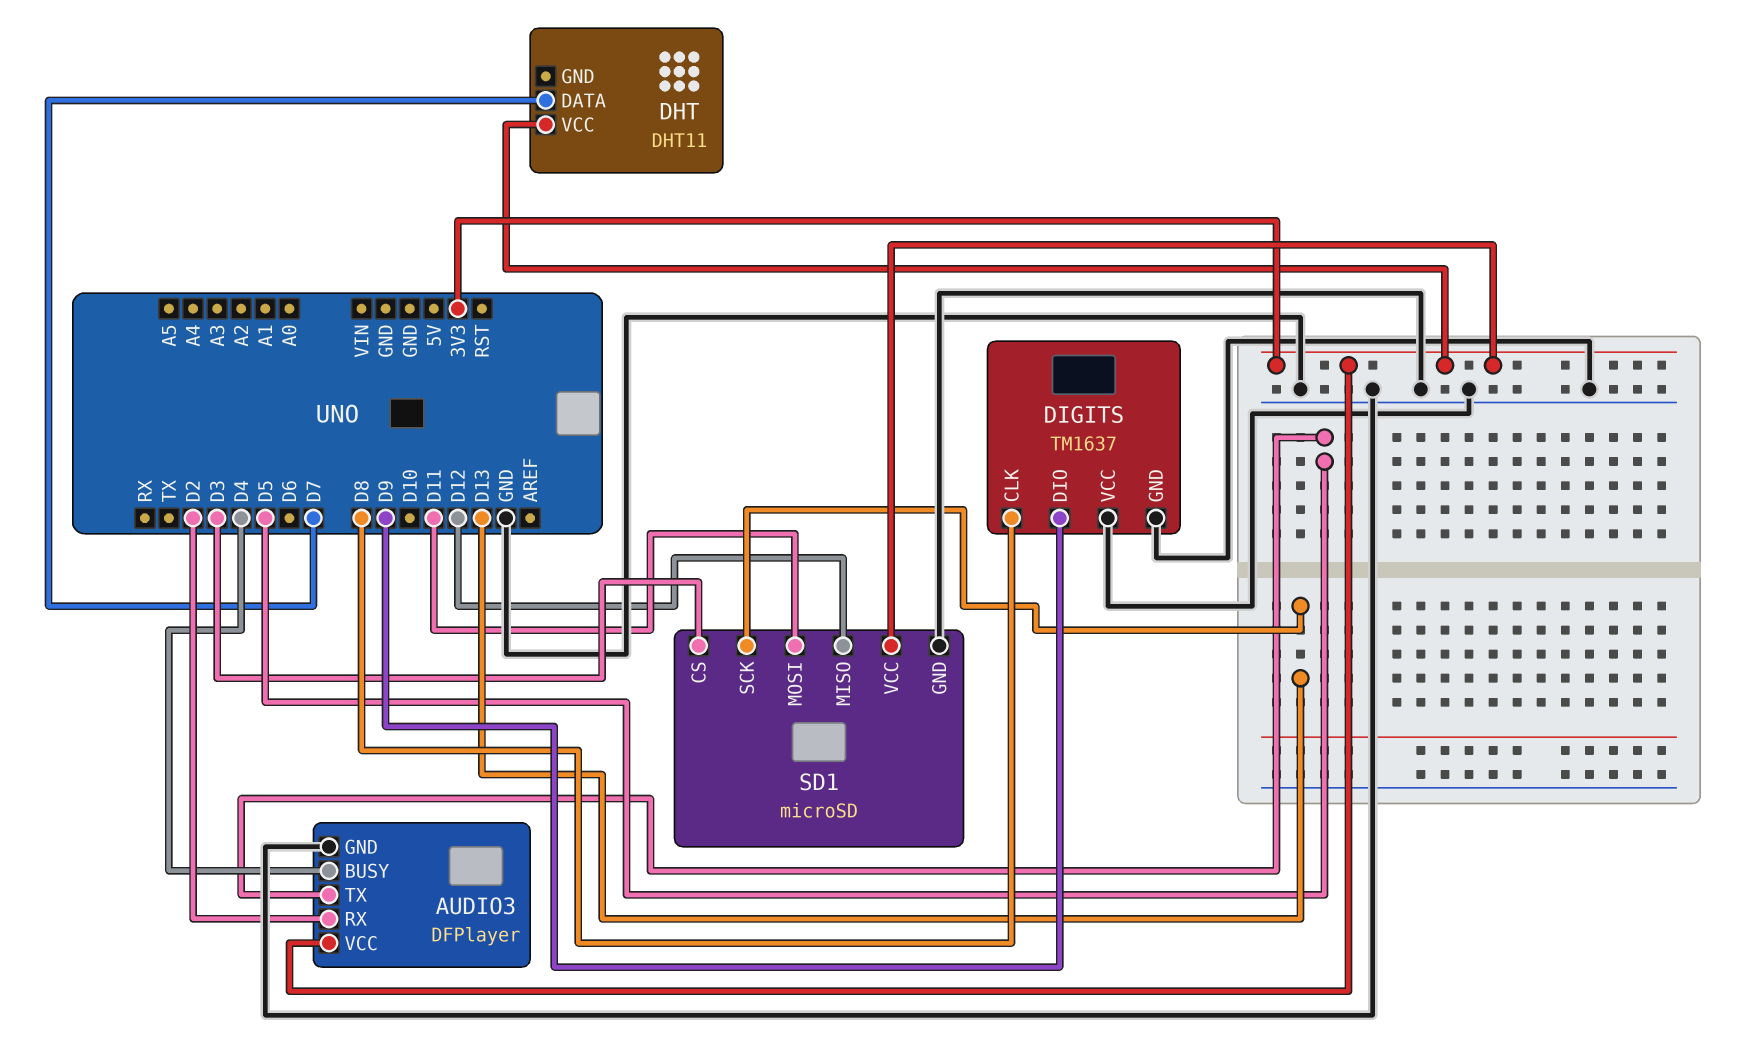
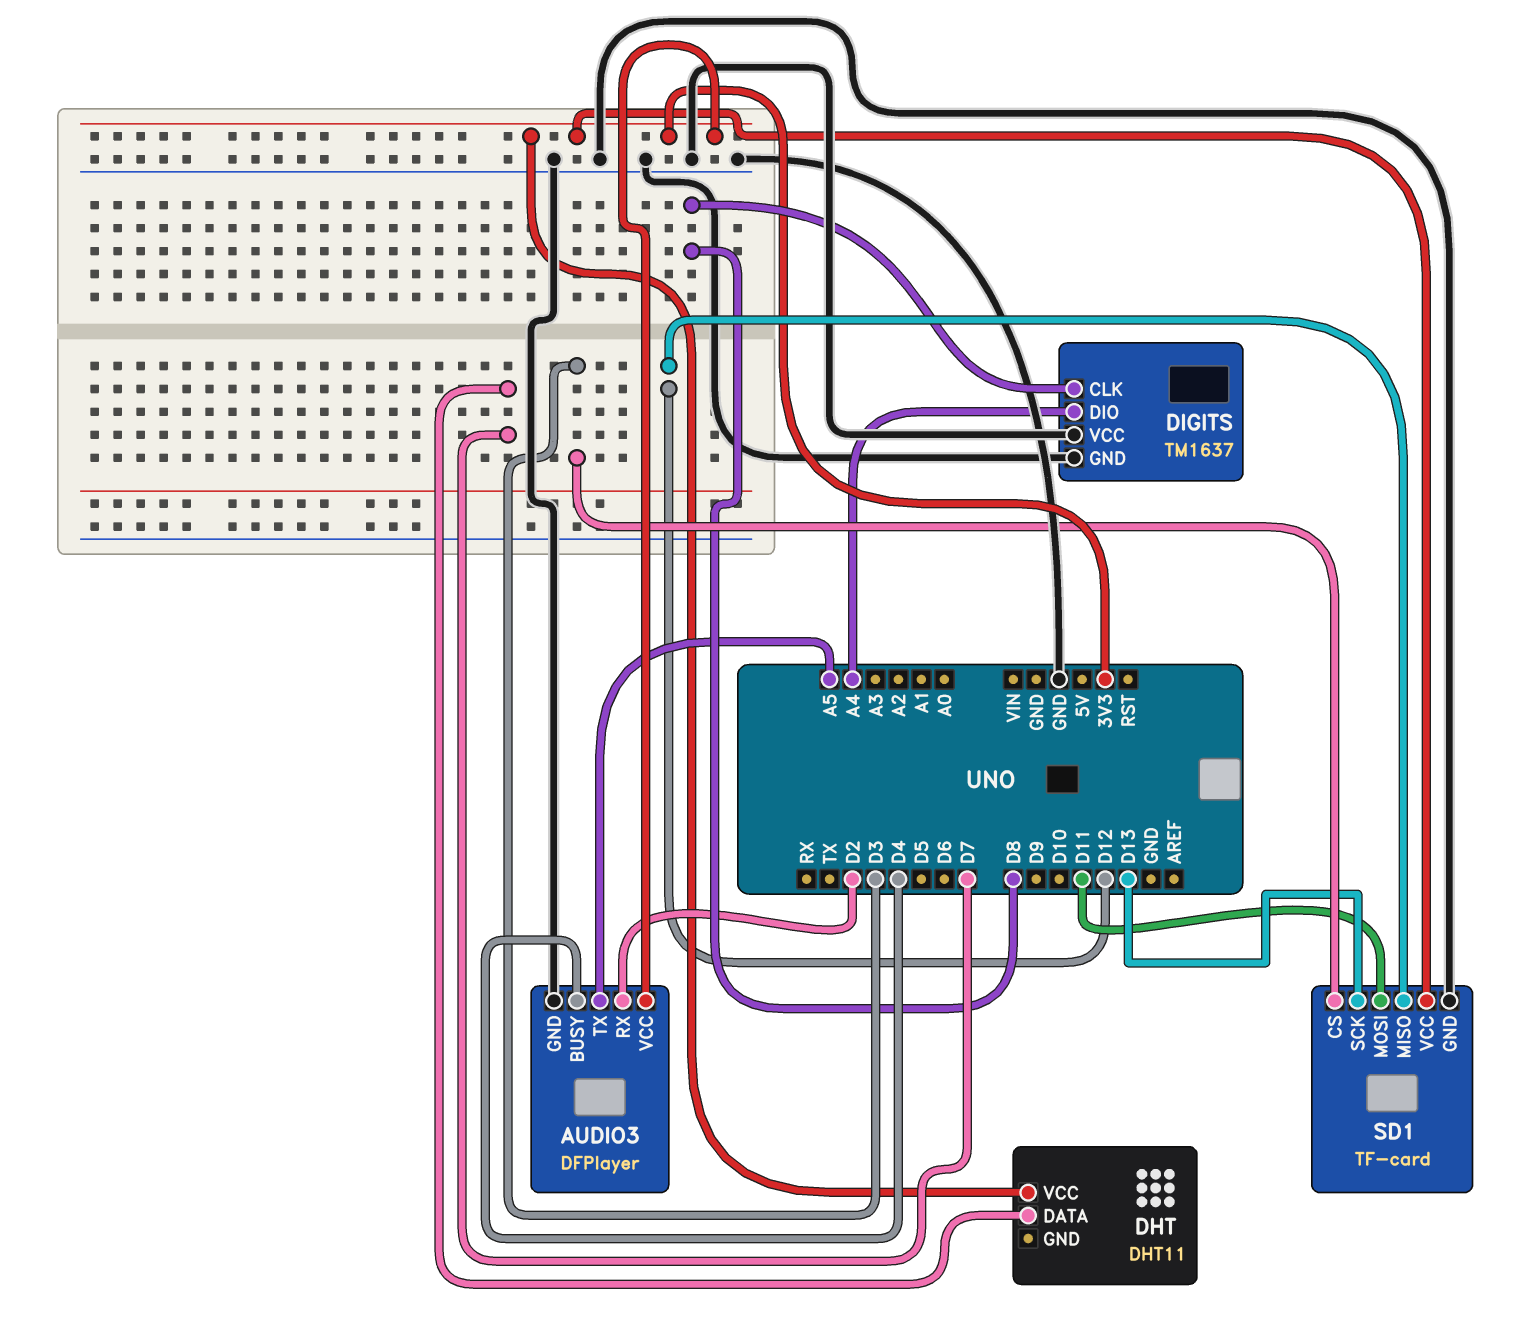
AUDIO3 pin TX: D5 -> A5
DIGITS pin DIO: D9 -> A4
SD1: microSD -> TF-card

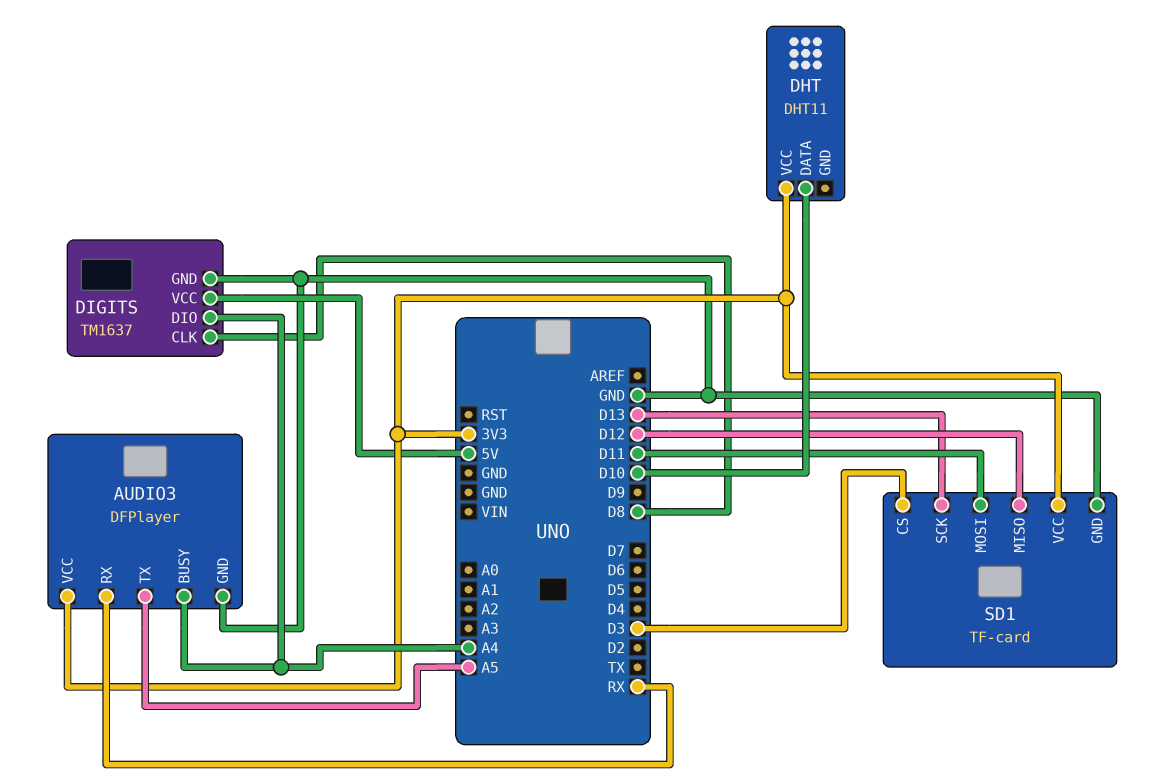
AUDIO3 pin BUSY: D4 -> A4
AUDIO3 pin RX: D2 -> RX
DHT pin DATA: D7 -> D10
DIGITS pin VCC: GND -> 5V

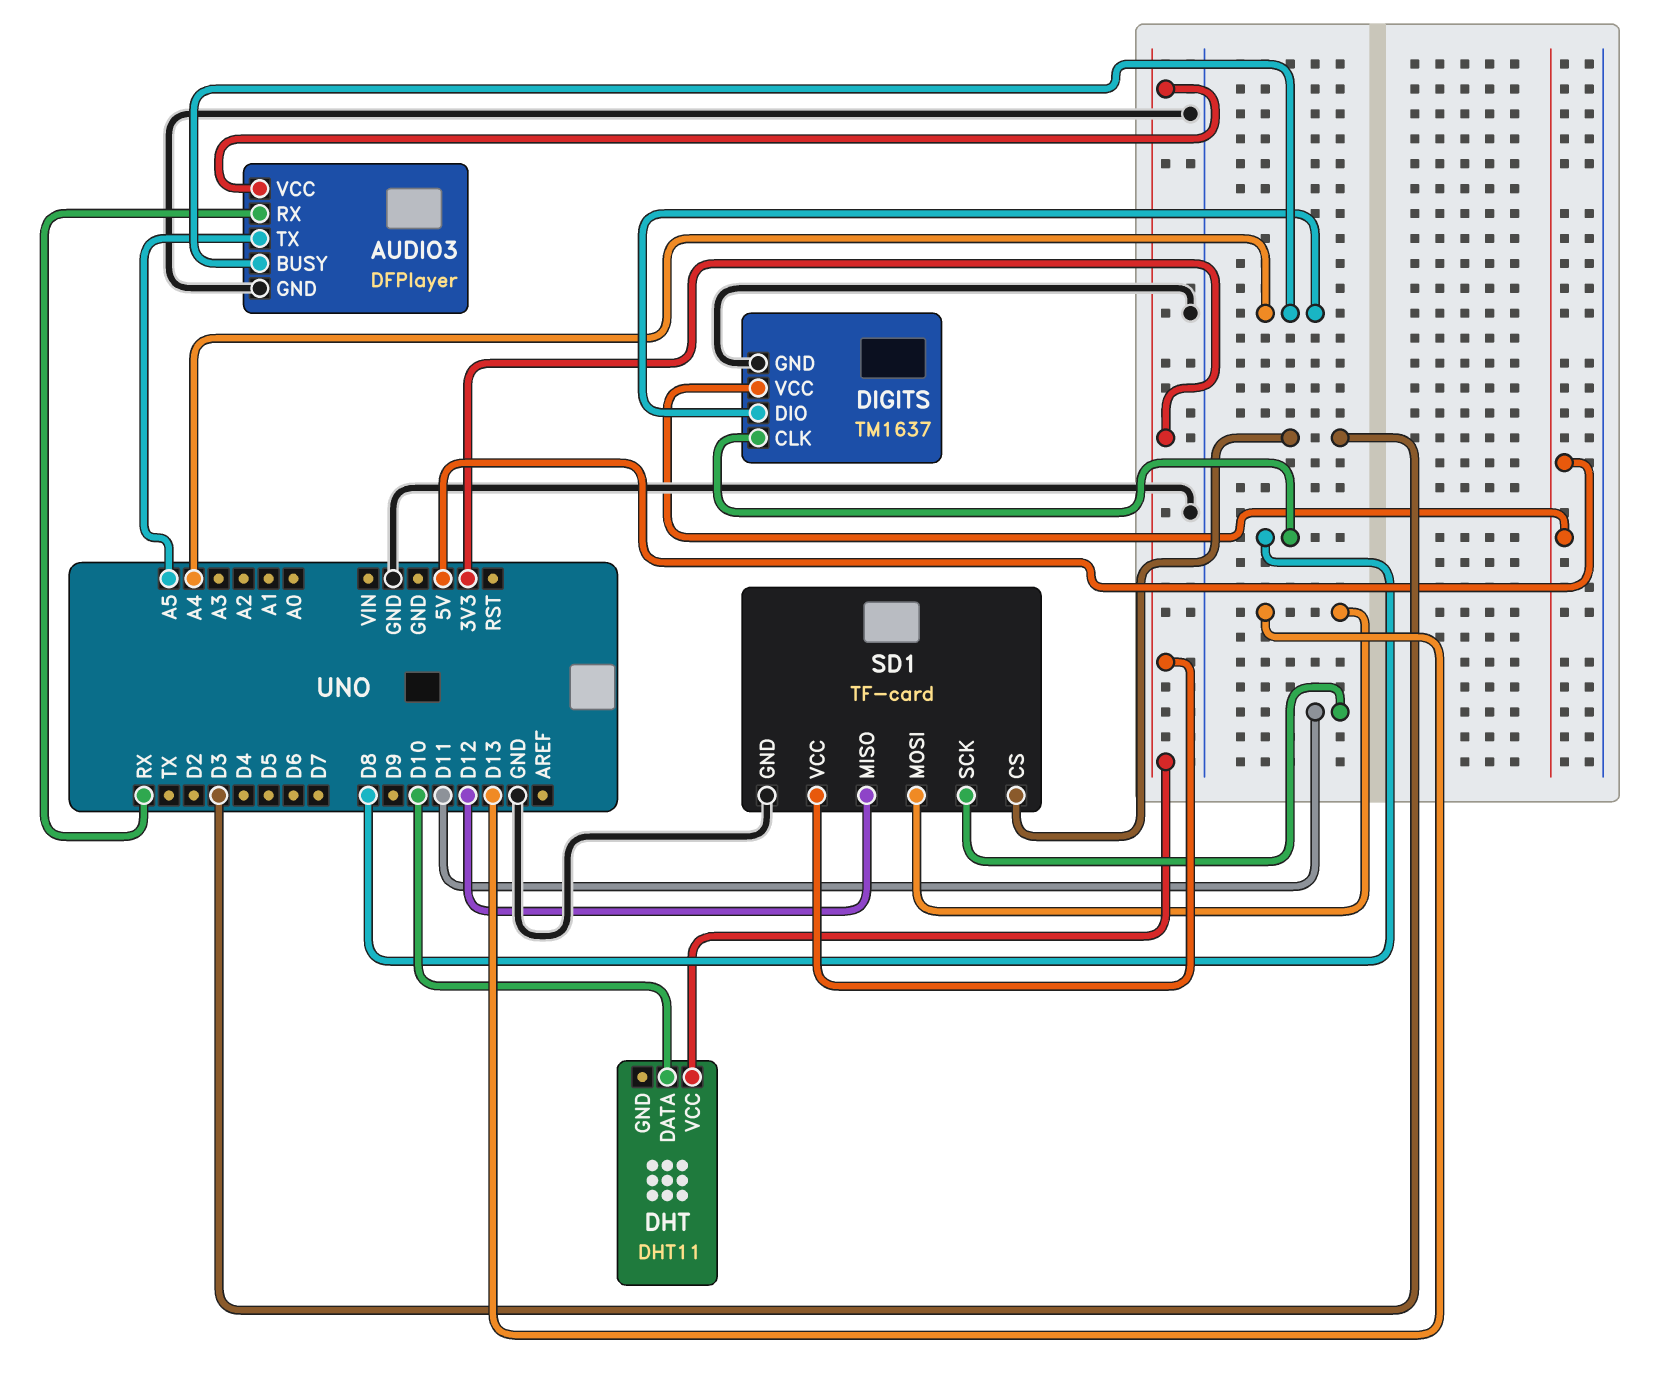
SD1 pin MOSI: D11 -> D13
SD1 pin SCK: D13 -> D11

